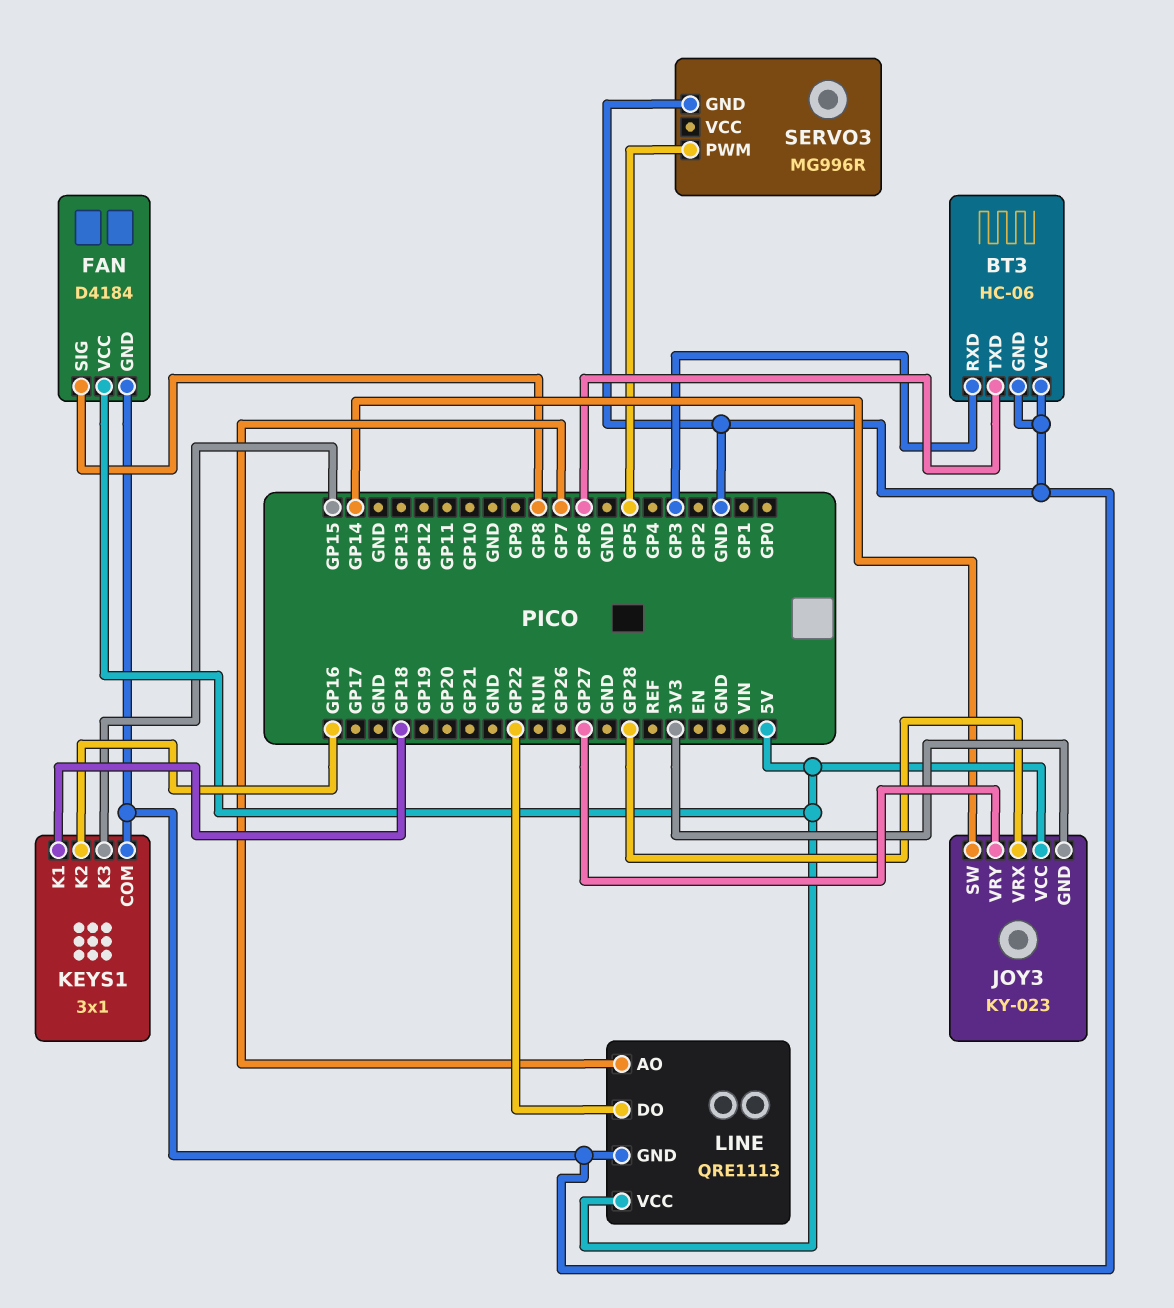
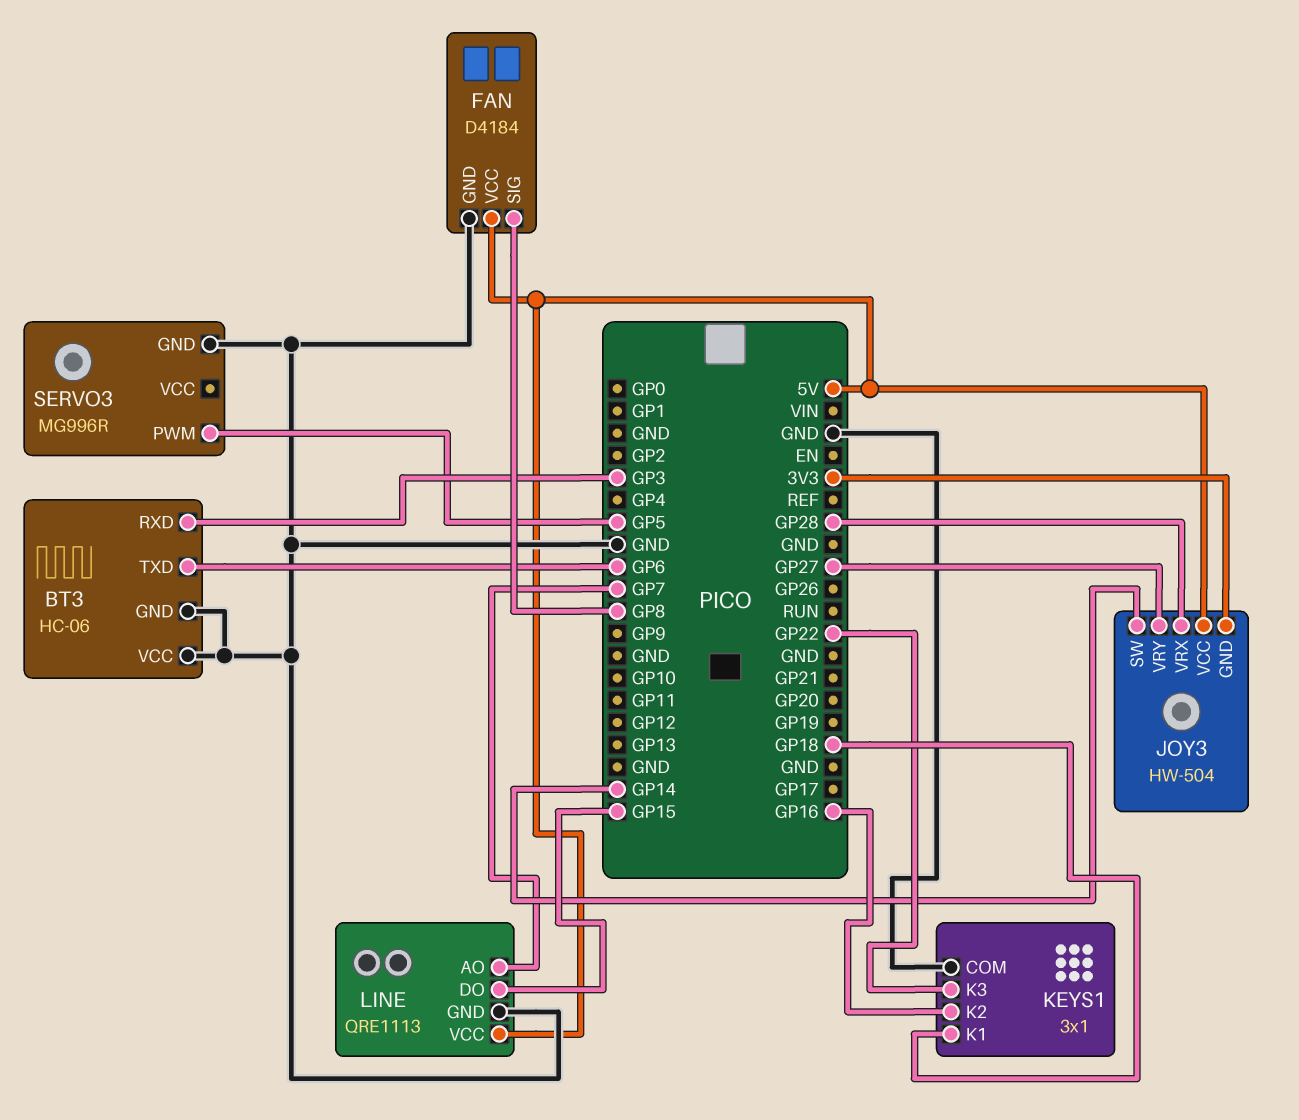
JOY3: KY-023 -> HW-504
KEYS1 pin K3: GP15 -> GP22
LINE pin DO: GP22 -> GP15

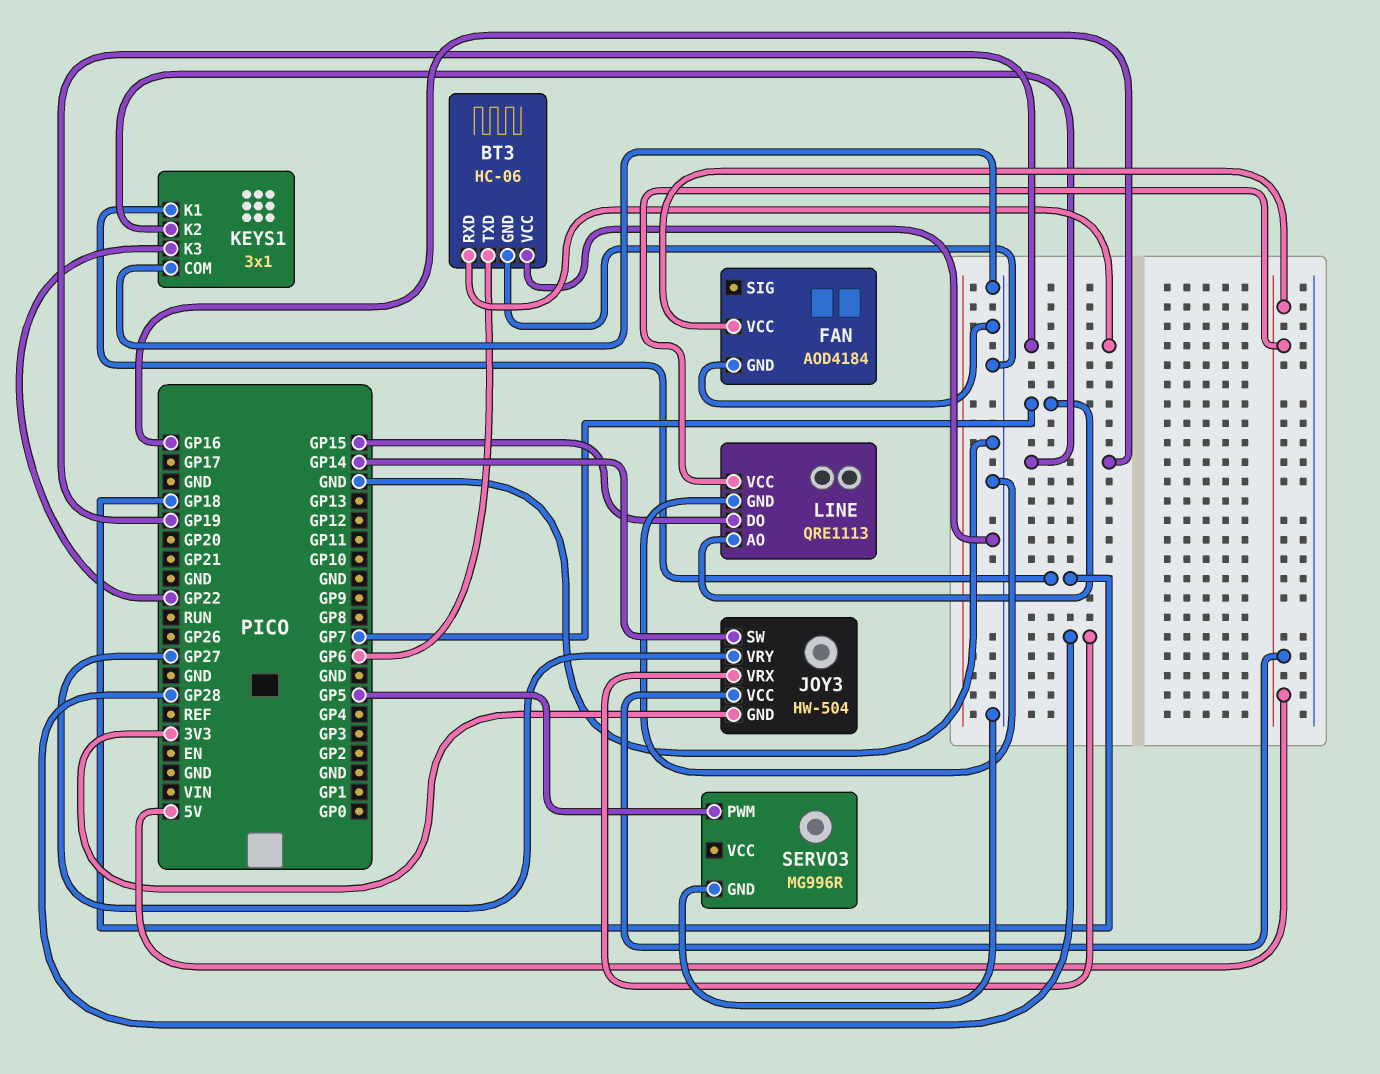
BT3 pin RXD: GP3 -> GP19
FAN: D4184 -> AOD4184
FAN pin SIG: GP8 -> none

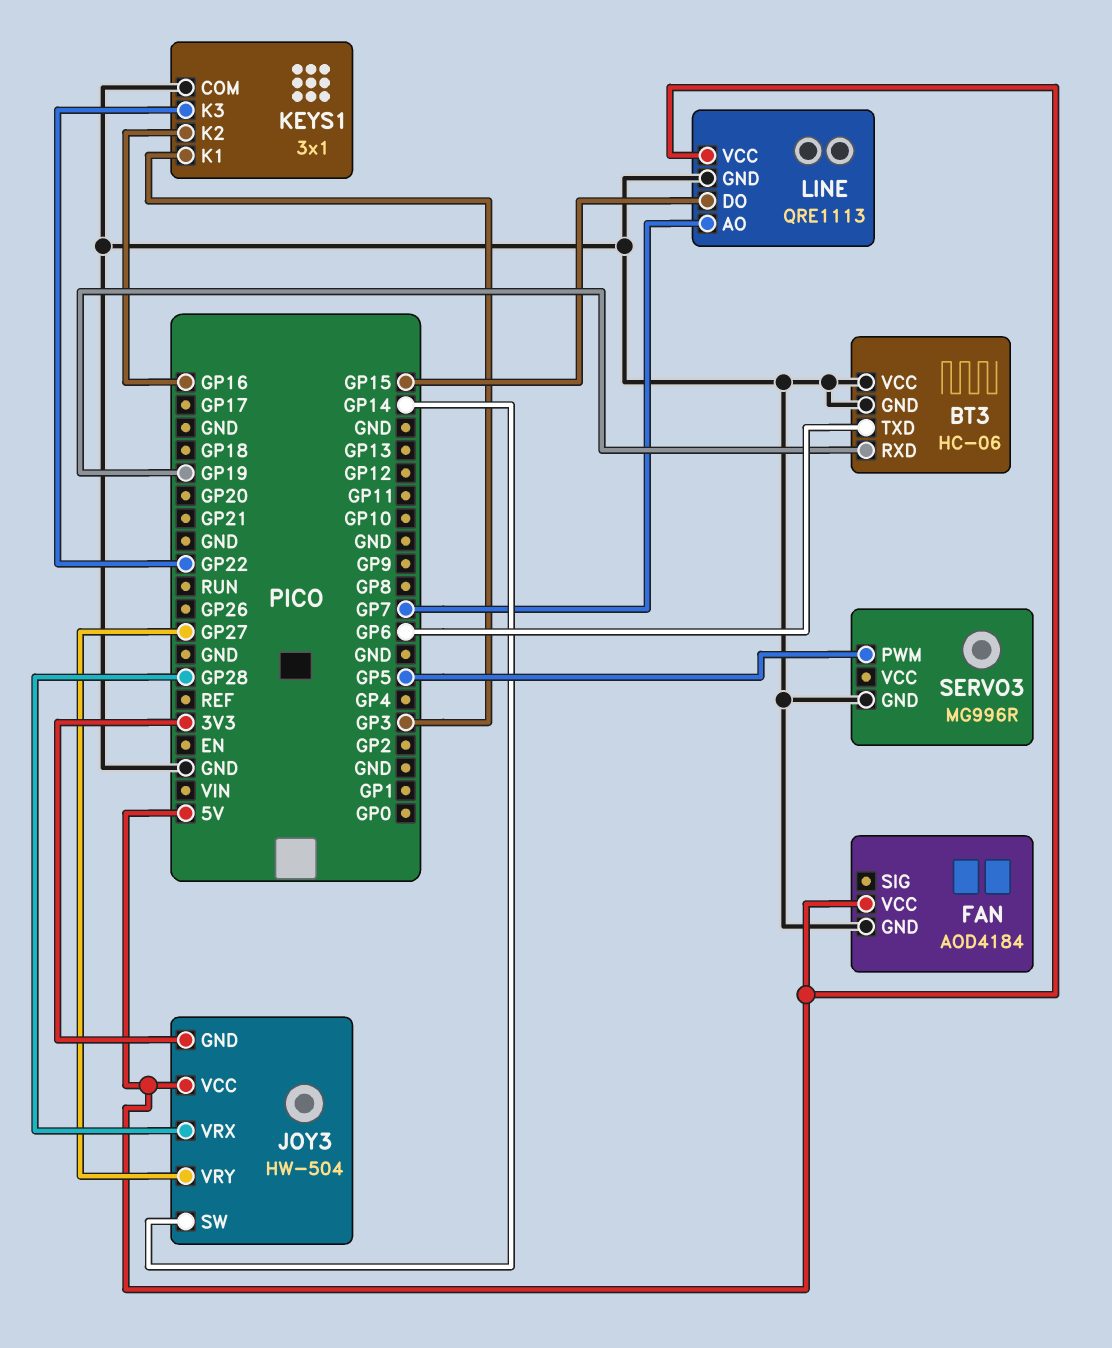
KEYS1 pin K1: GP18 -> GP3

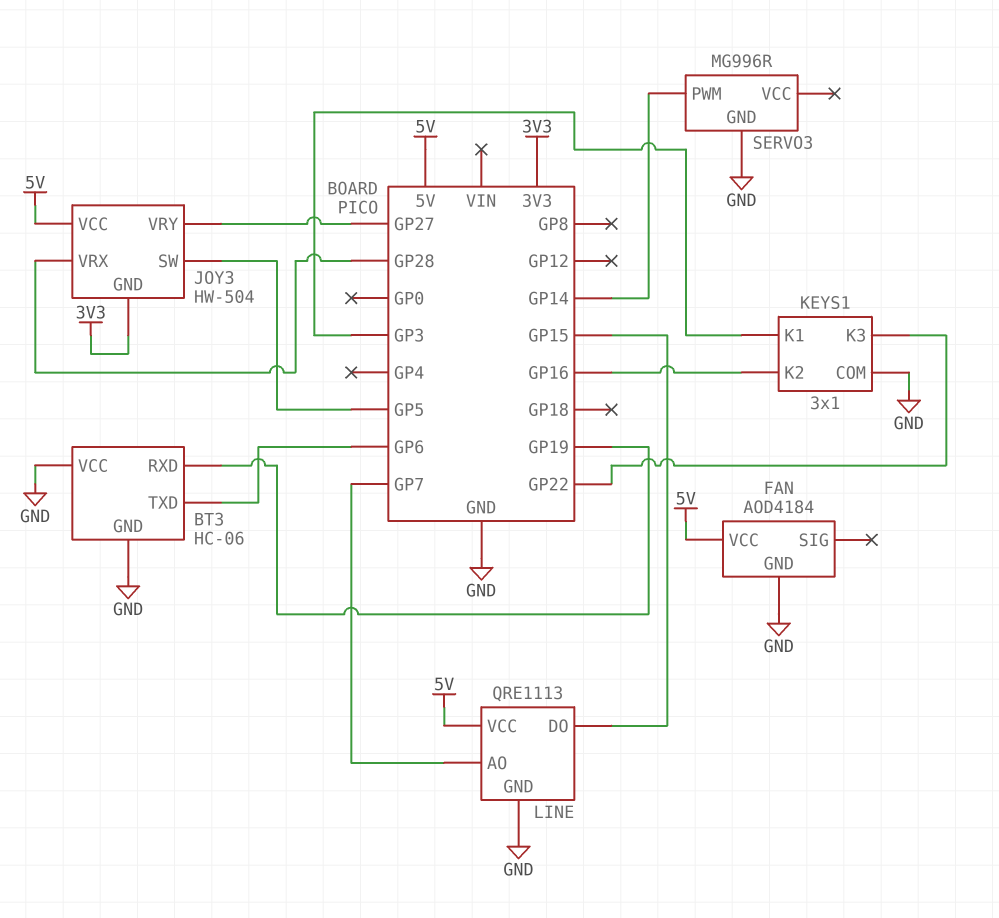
JOY3 pin SW: GP14 -> GP5
SERVO3 pin PWM: GP5 -> GP14

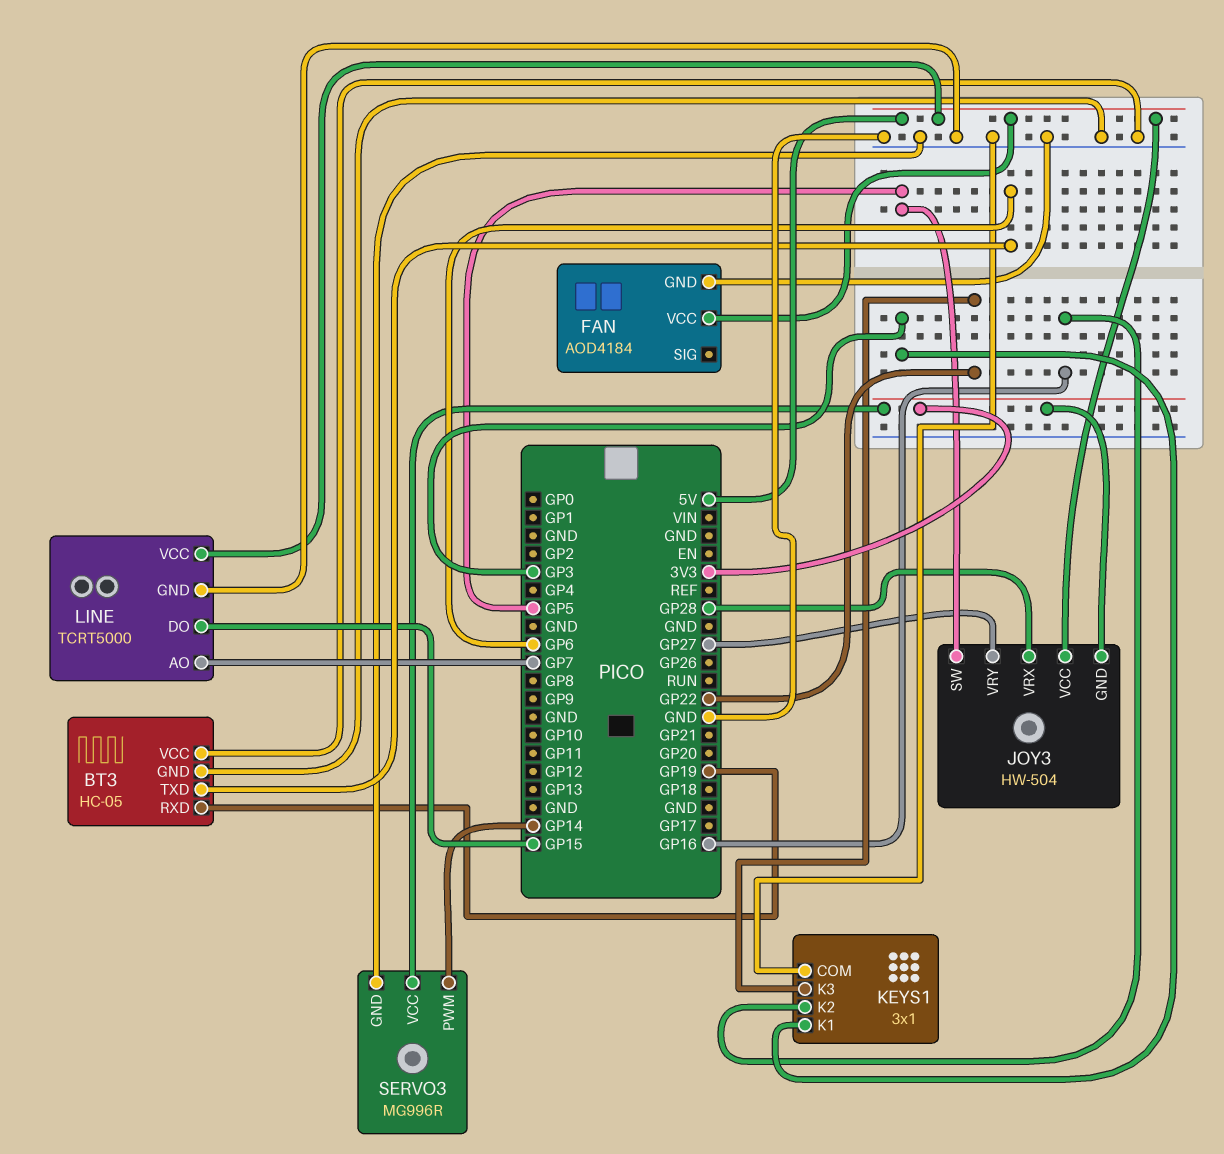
BT3: HC-06 -> HC-05
LINE: QRE1113 -> TCRT5000
SERVO3 pin VCC: none -> 3V3

